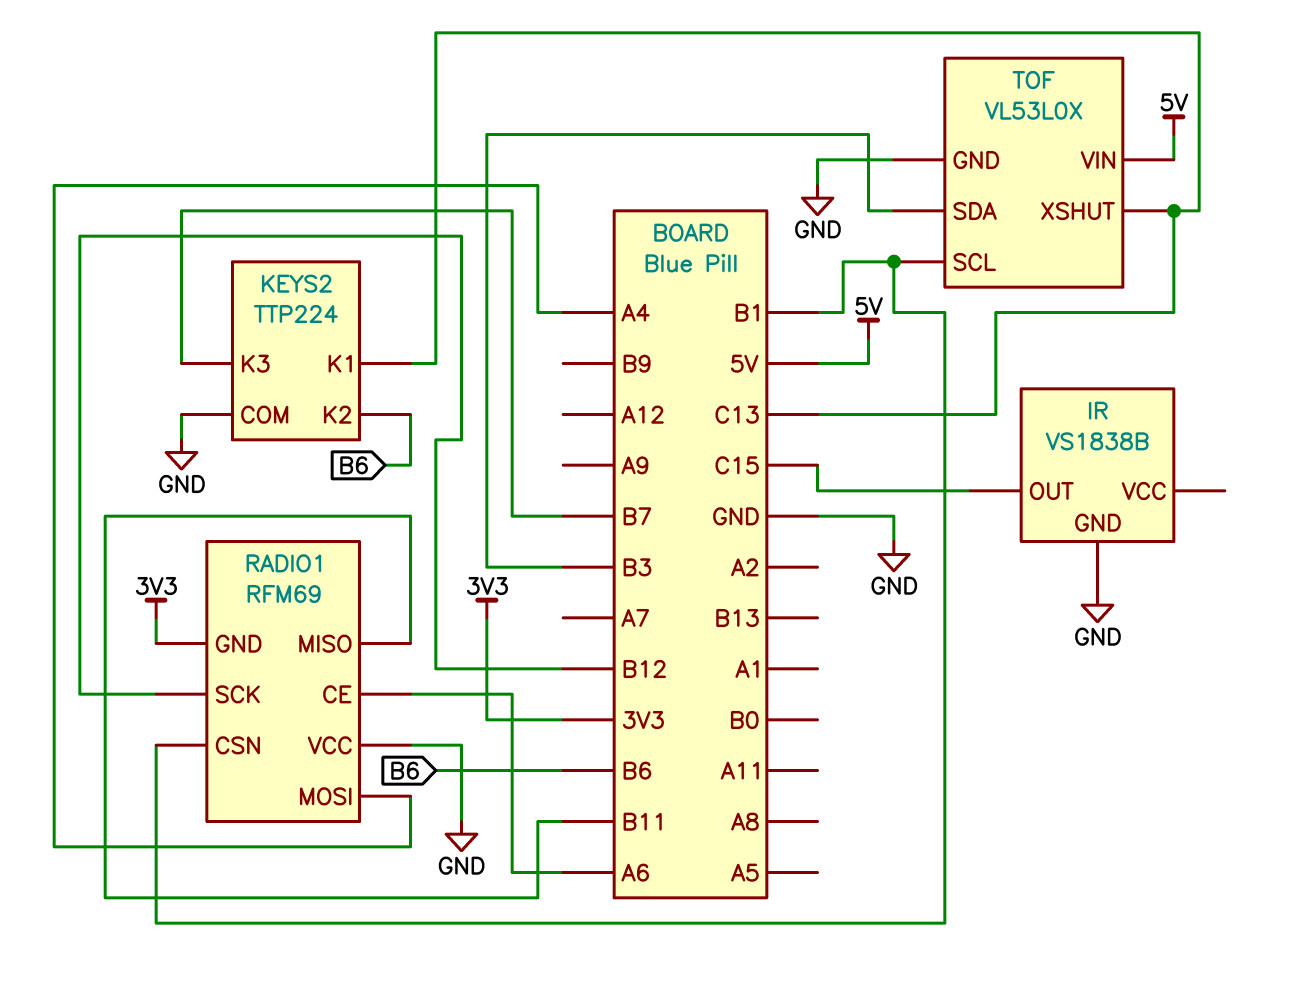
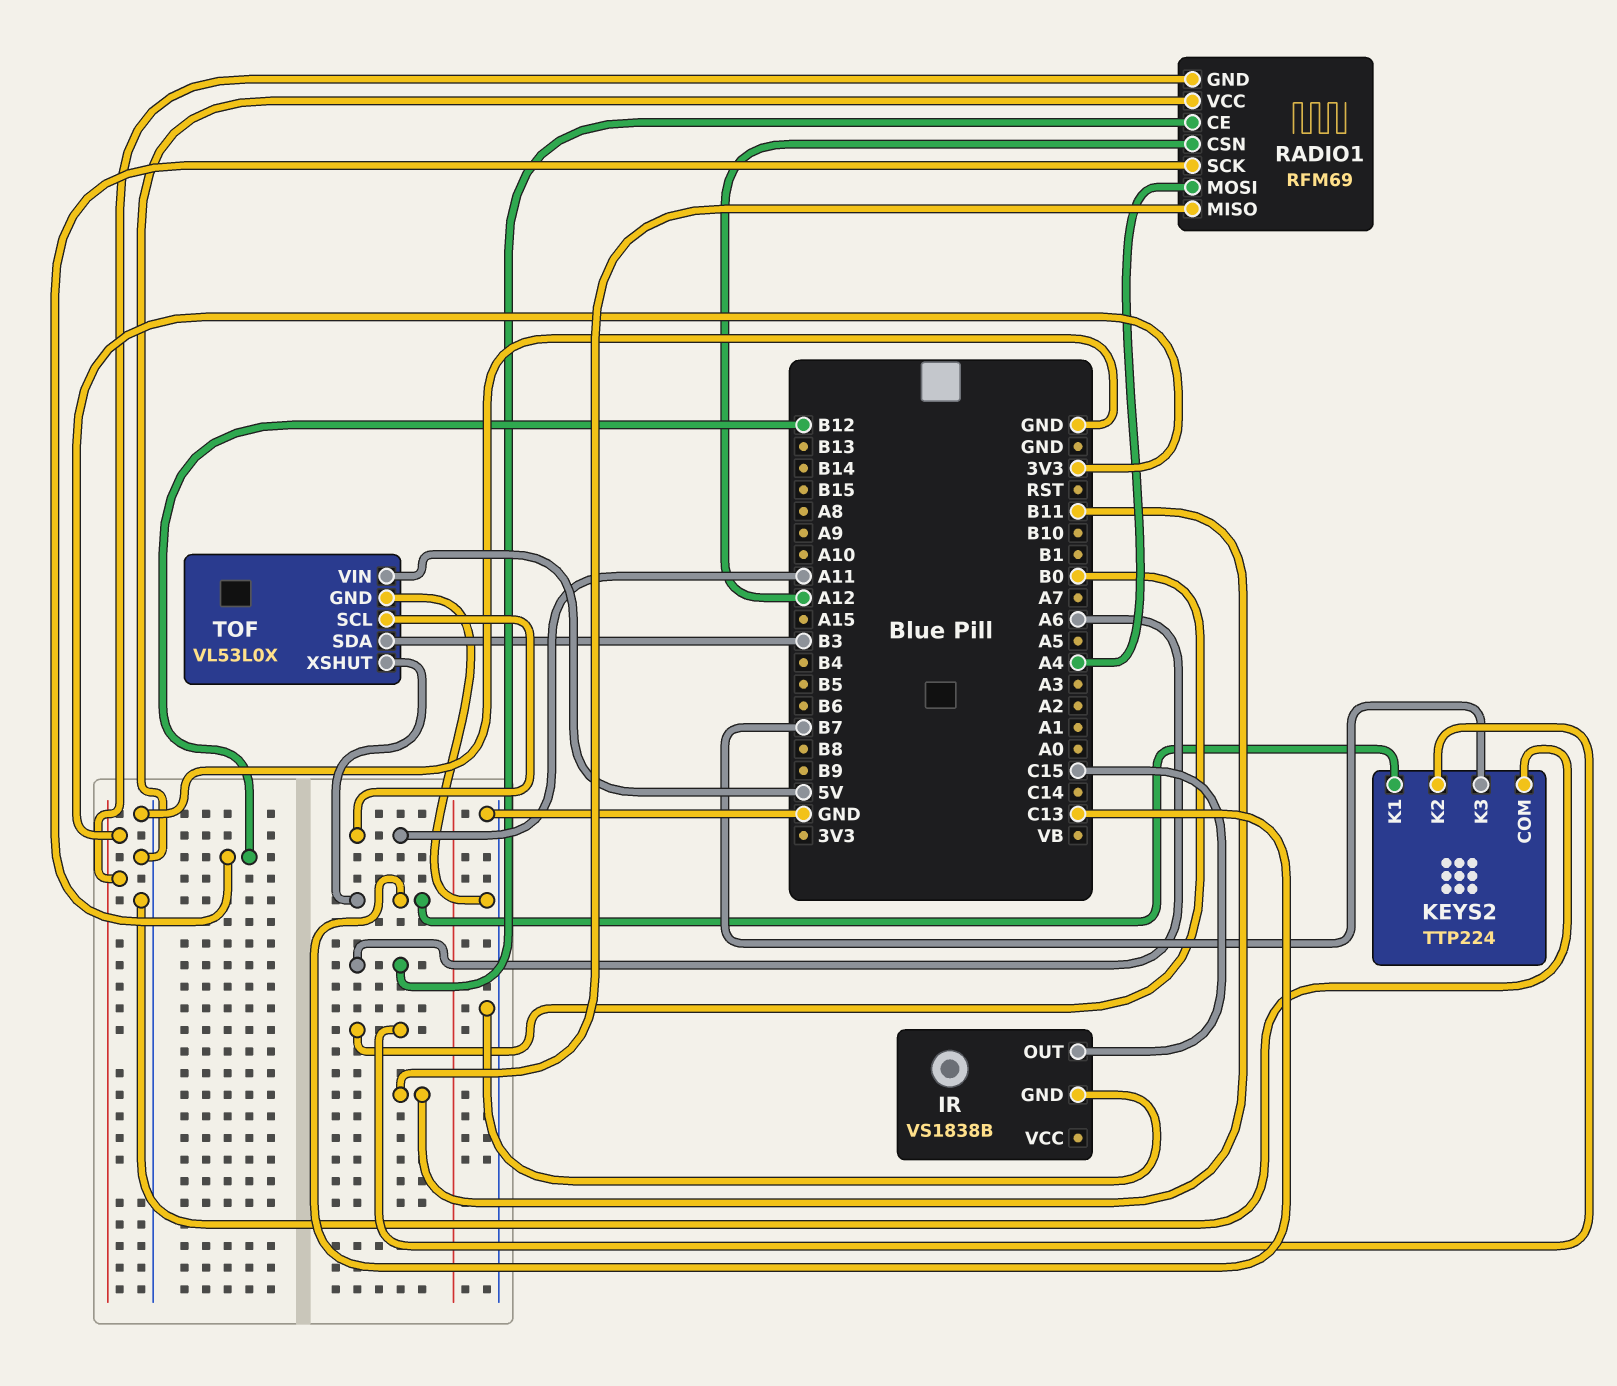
KEYS2 pin K2: B6 -> B0
RADIO1 pin CSN: B1 -> A12
TOF pin SCL: B1 -> A11

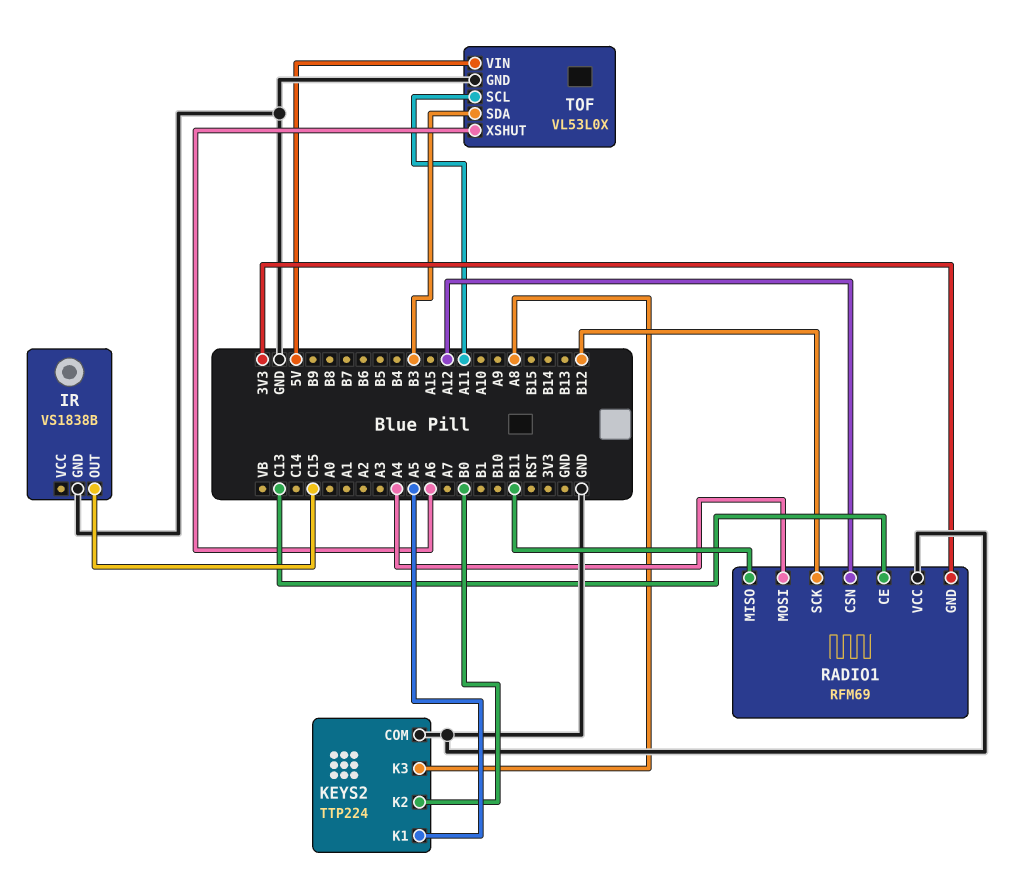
KEYS2 pin K1: C13 -> A5
KEYS2 pin K3: B7 -> A8
RADIO1 pin CE: A6 -> C13
TOF pin XSHUT: C13 -> A6

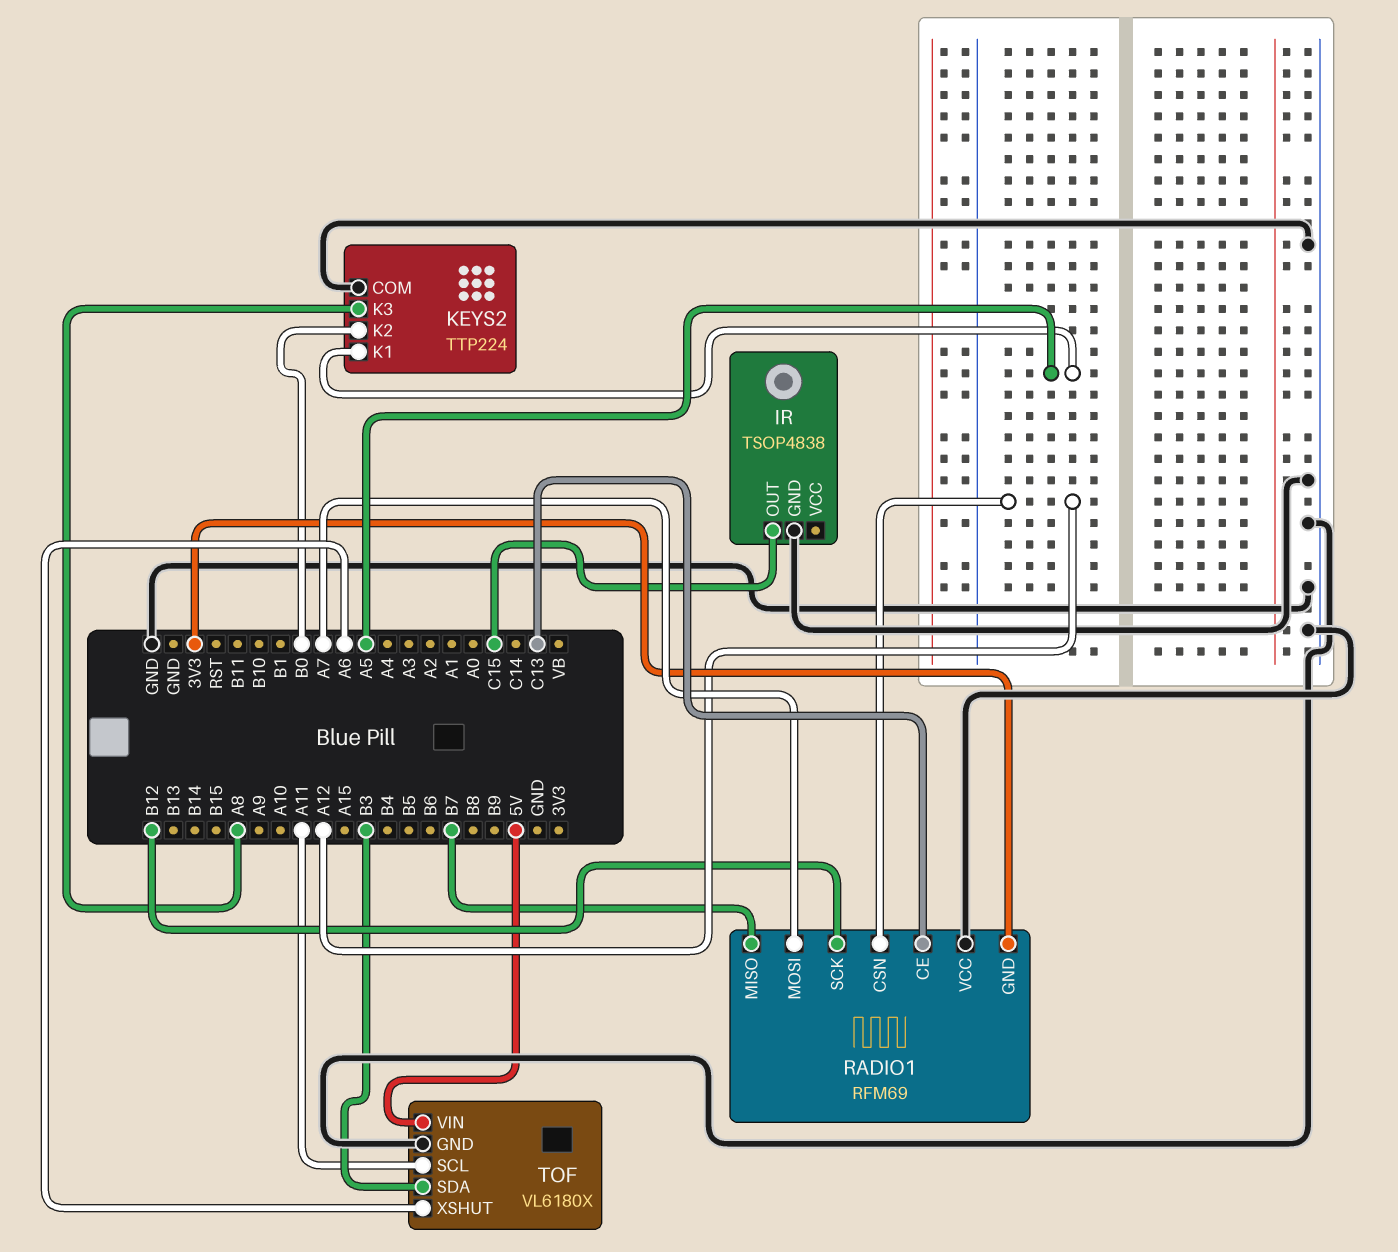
IR: VS1838B -> TSOP4838
RADIO1 pin MISO: B11 -> B7
RADIO1 pin MOSI: A4 -> A7
TOF: VL53L0X -> VL6180X

